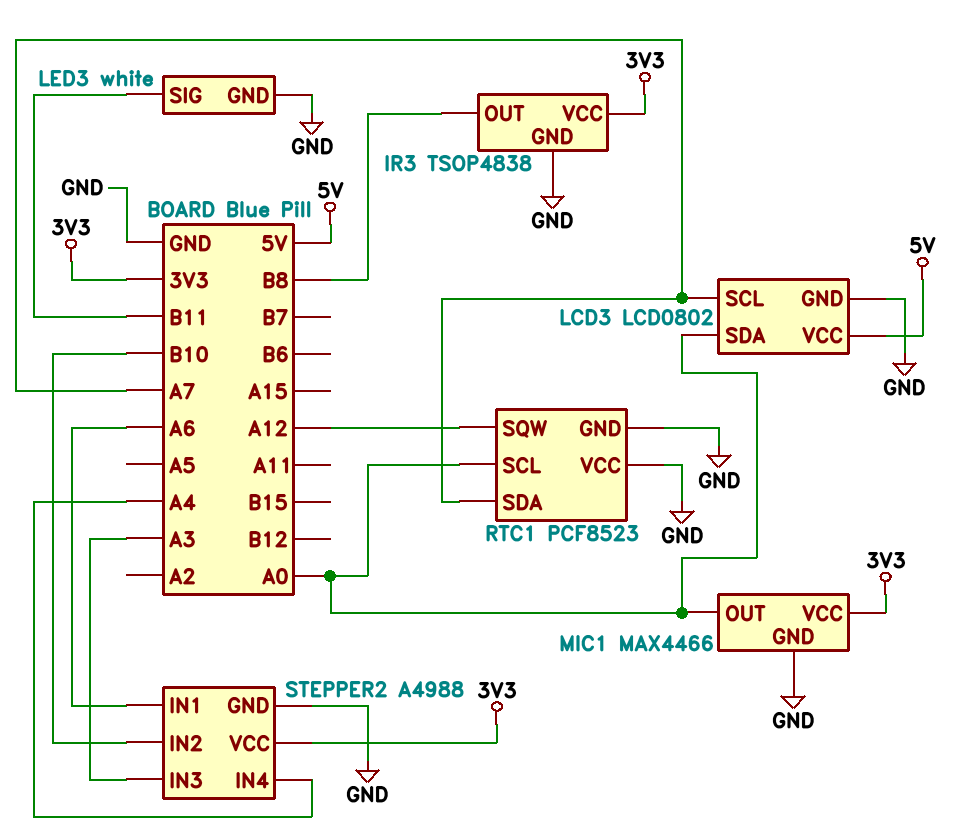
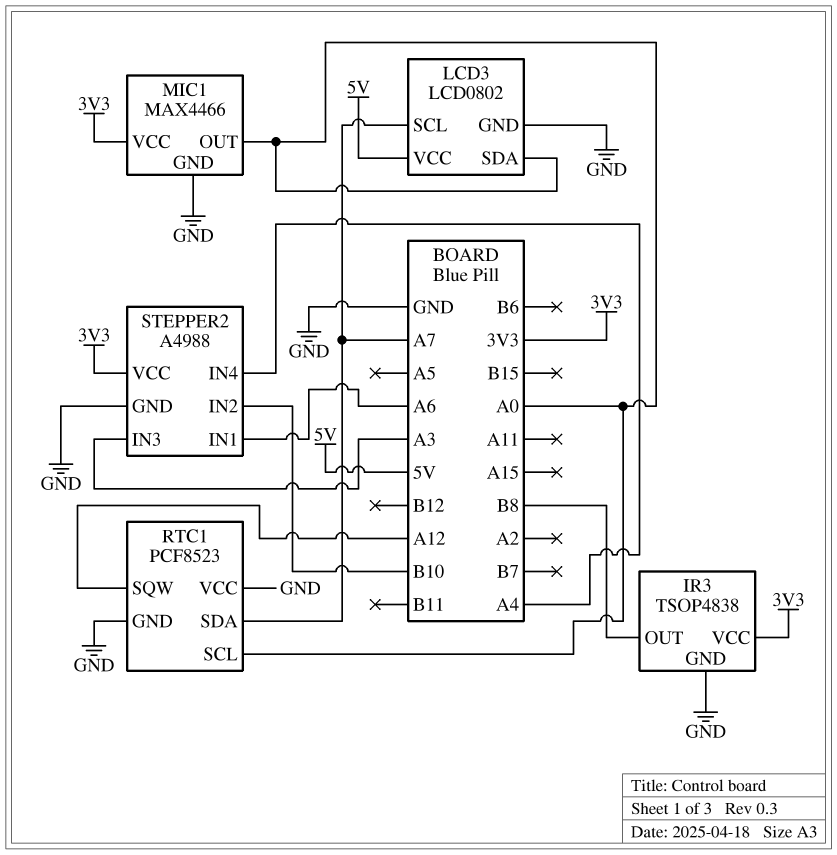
LED3: white -> none
LED3 pin GND: GND -> none
LED3 pin SIG: B11 -> none

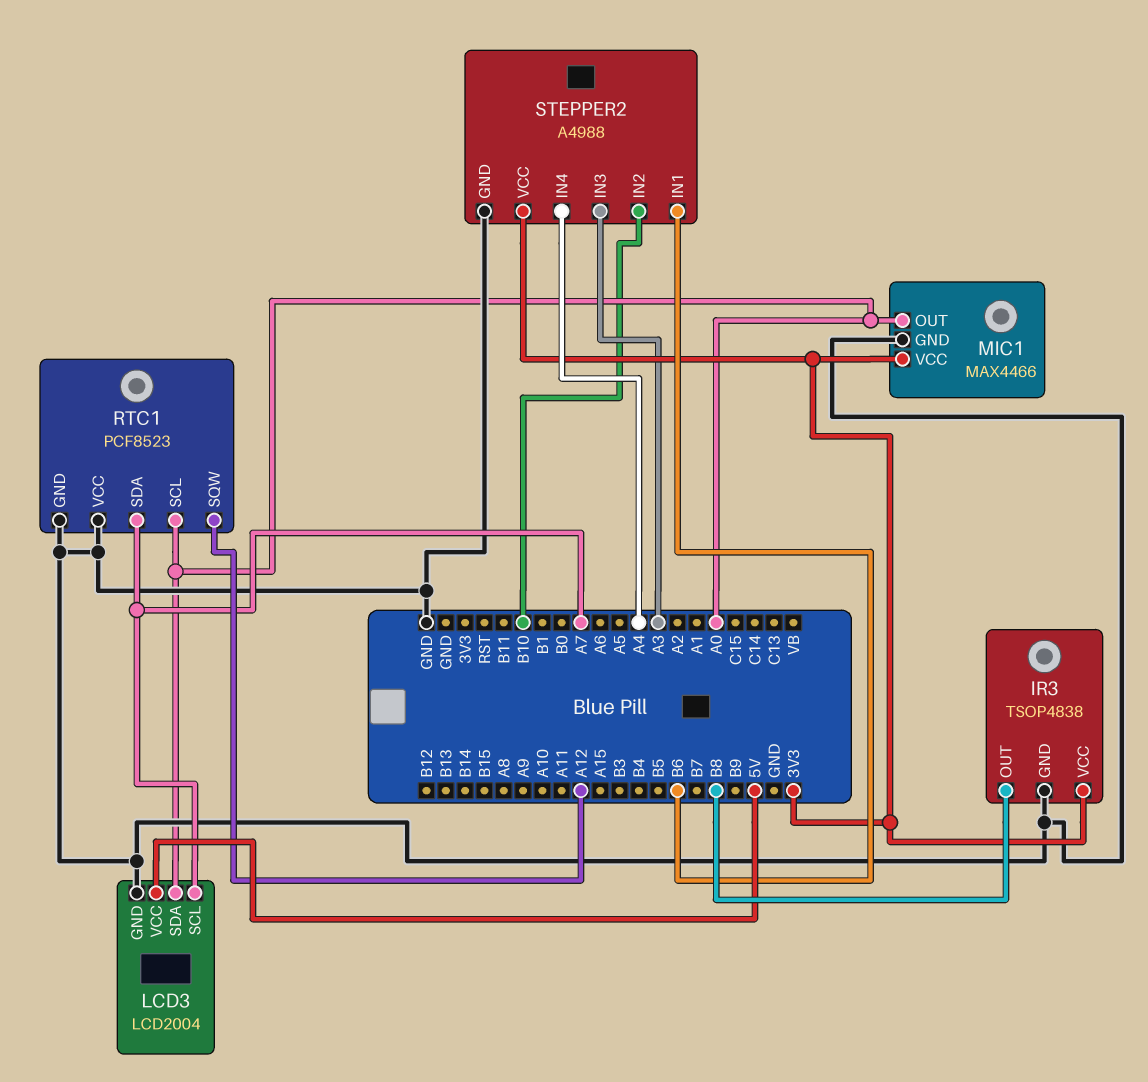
LCD3: LCD0802 -> LCD2004
STEPPER2 pin IN1: A6 -> B6

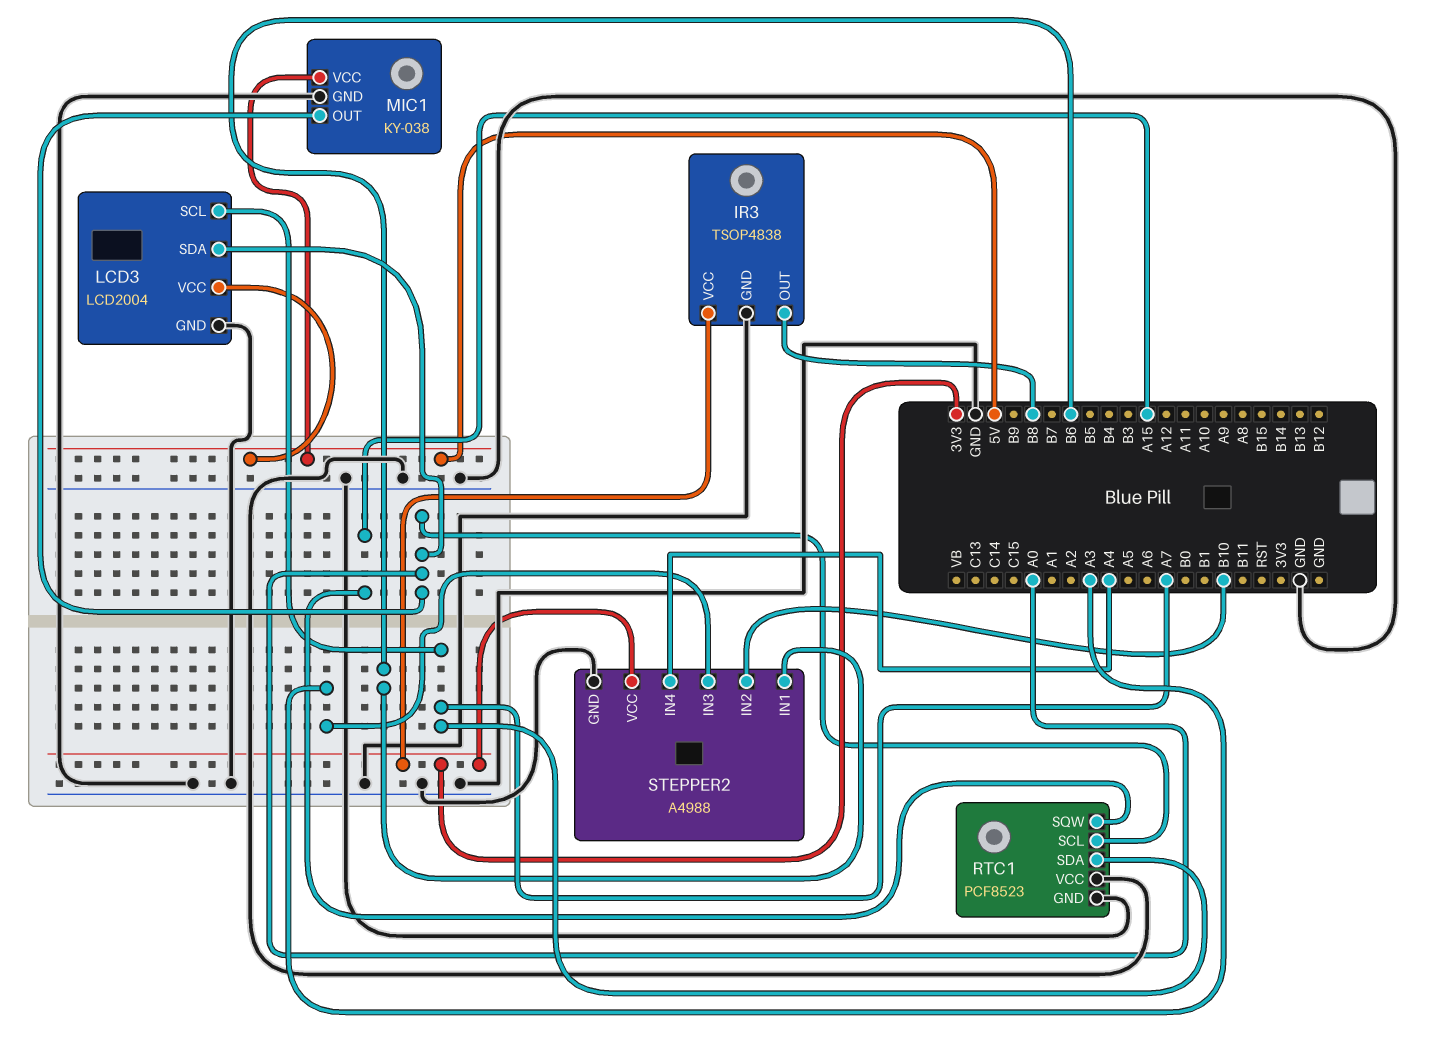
MIC1: MAX4466 -> KY-038
MIC1 pin VCC: 3V3 -> 5V
RTC1 pin SQW: A12 -> A15

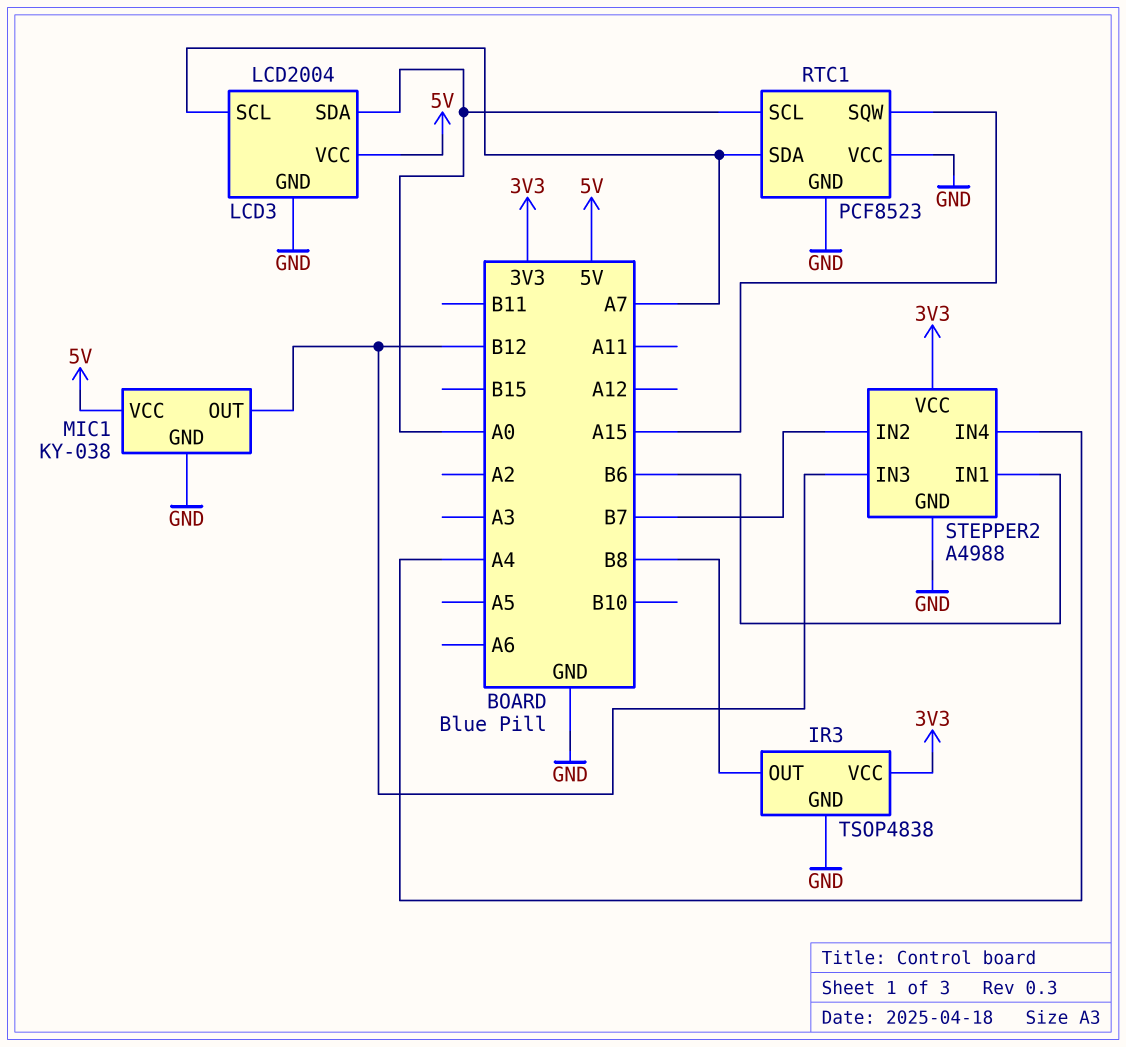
MIC1 pin OUT: A0 -> B12
STEPPER2 pin IN2: B10 -> B7
STEPPER2 pin IN3: A3 -> B12

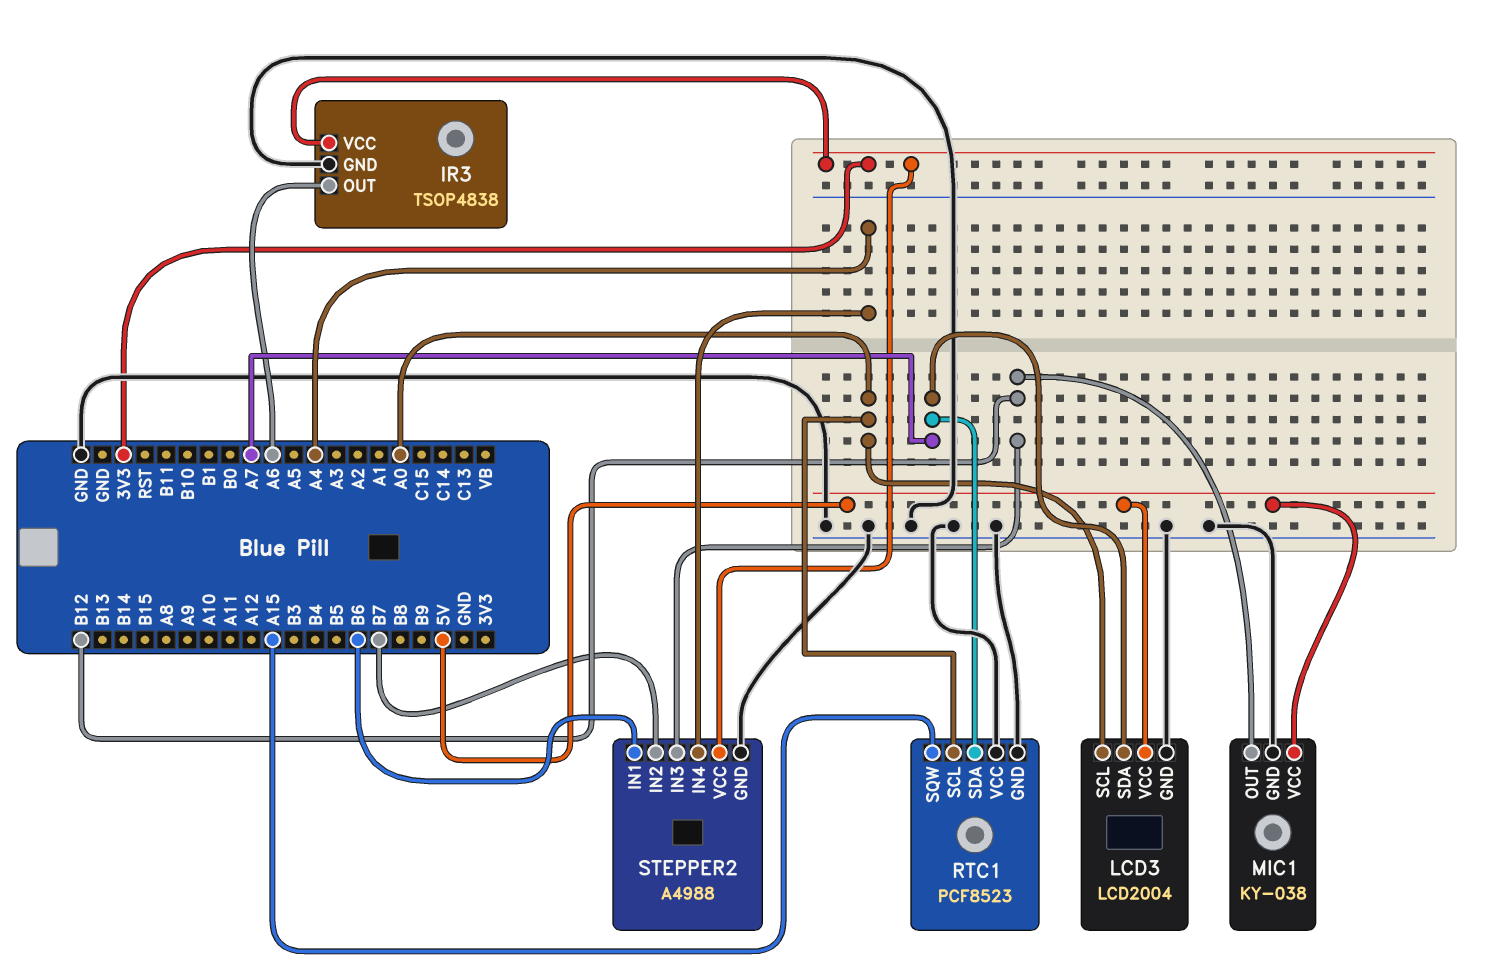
IR3 pin OUT: B8 -> A6
LCD3 pin SCL: A7 -> A0
LCD3 pin SDA: A0 -> A7

